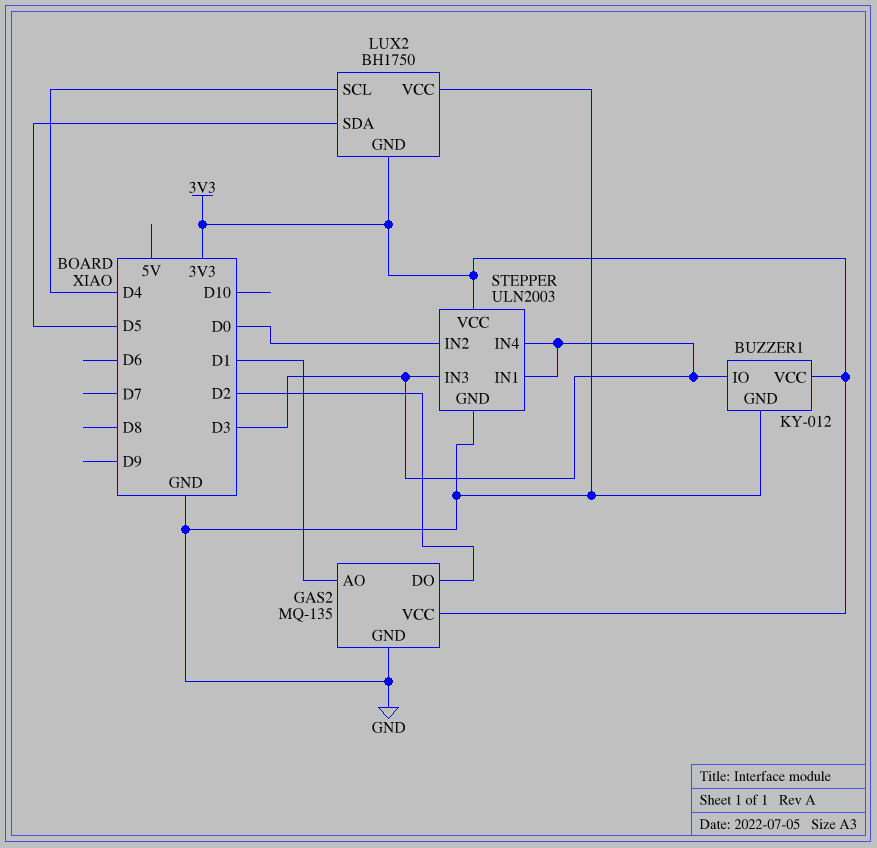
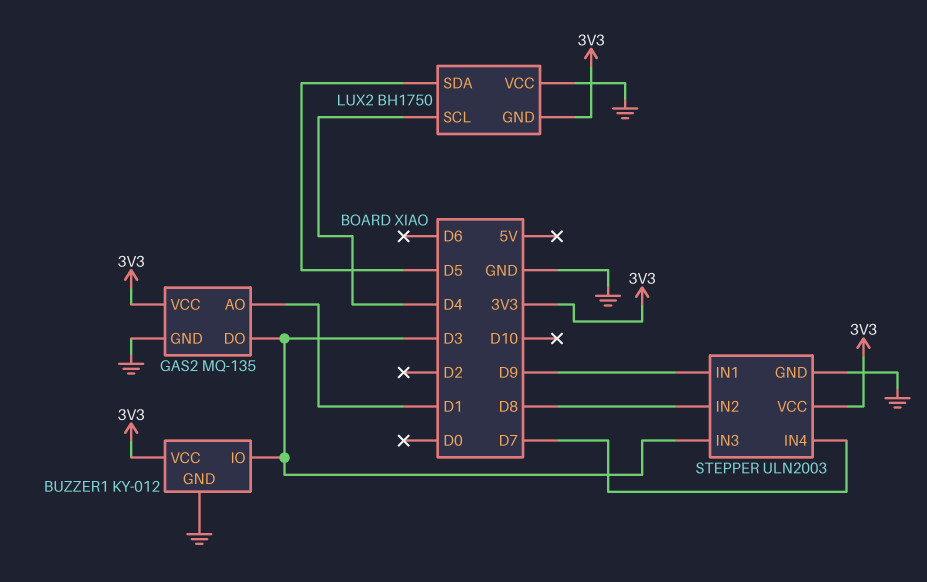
GAS2 pin DO: D2 -> D3
STEPPER pin IN1: D3 -> D9
STEPPER pin IN2: D0 -> D8
STEPPER pin IN4: D3 -> D7

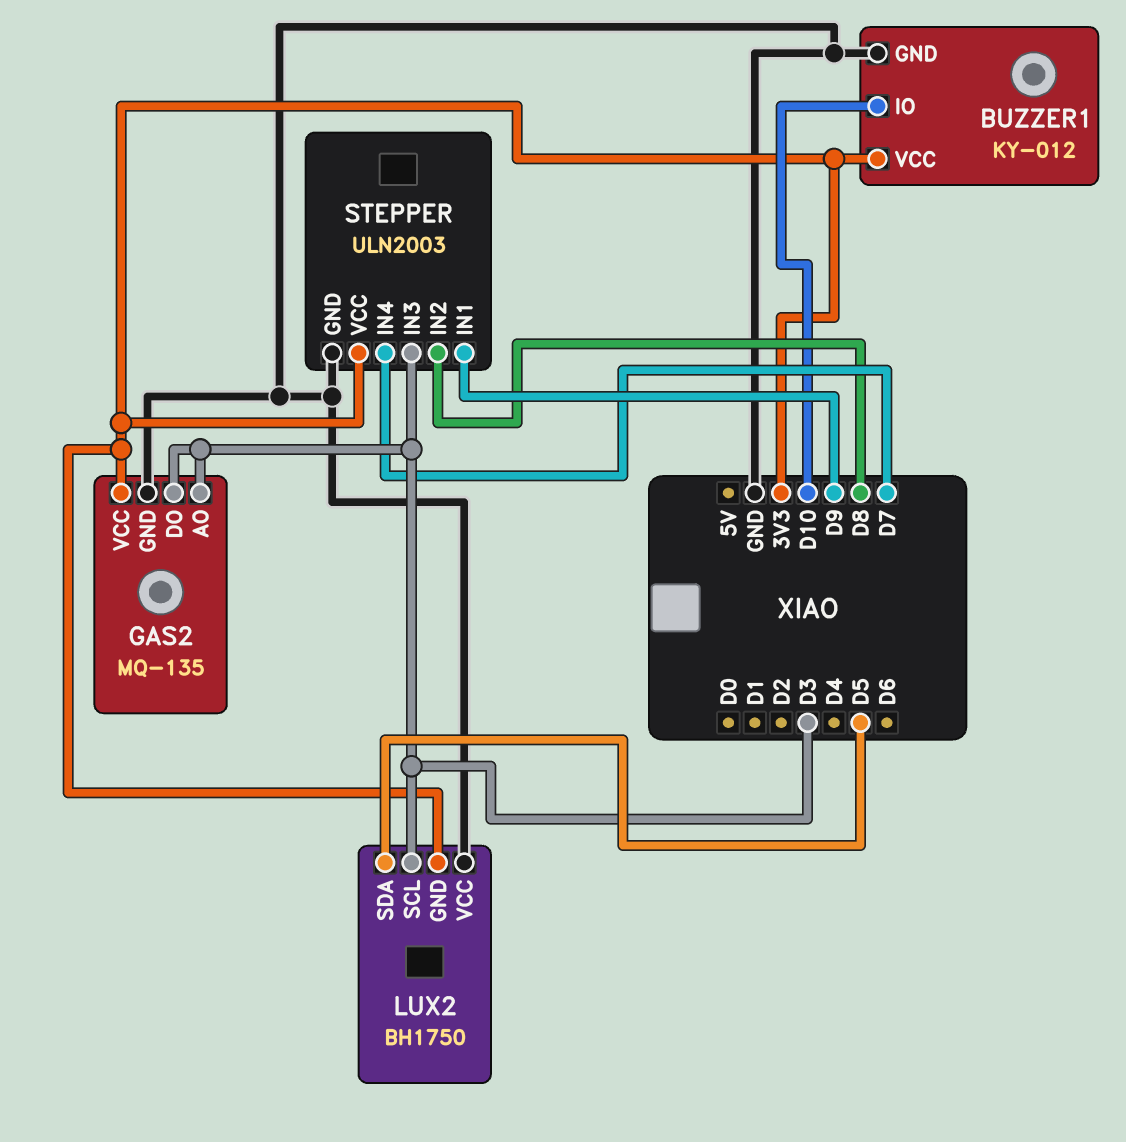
BUZZER1 pin IO: D3 -> D10
GAS2 pin AO: D1 -> D3
LUX2 pin SCL: D4 -> D3

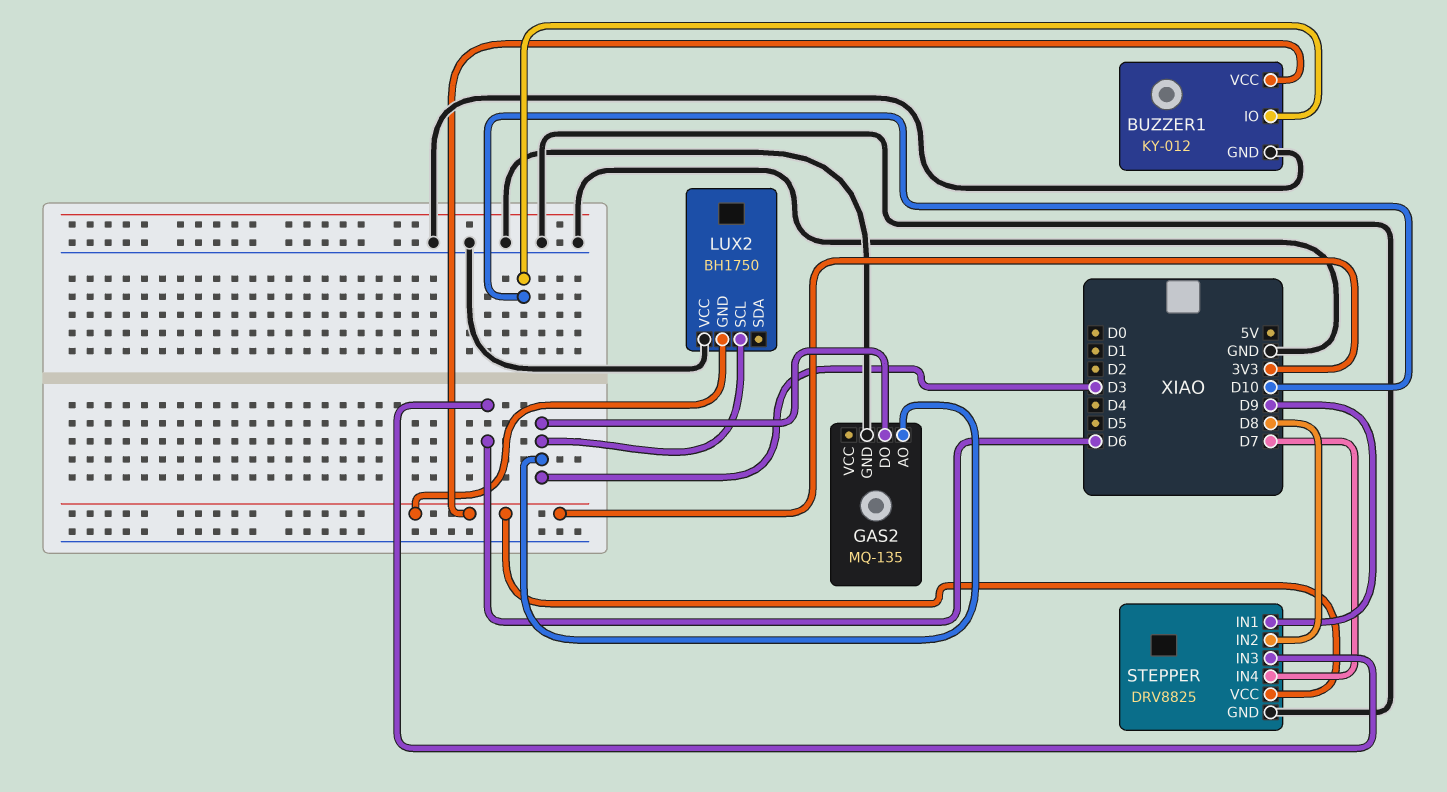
GAS2 pin VCC: 3V3 -> none
LUX2 pin SDA: D5 -> none
STEPPER: ULN2003 -> DRV8825
STEPPER pin IN3: D3 -> D6

